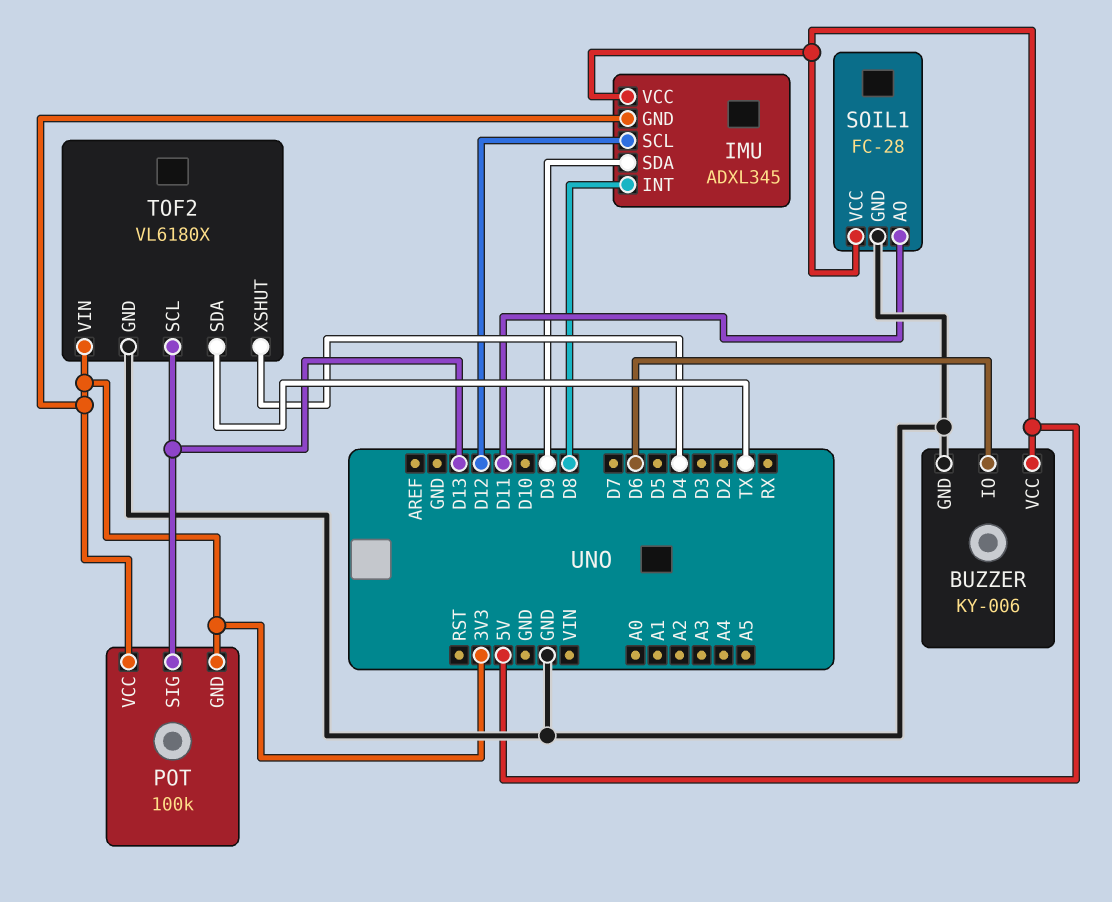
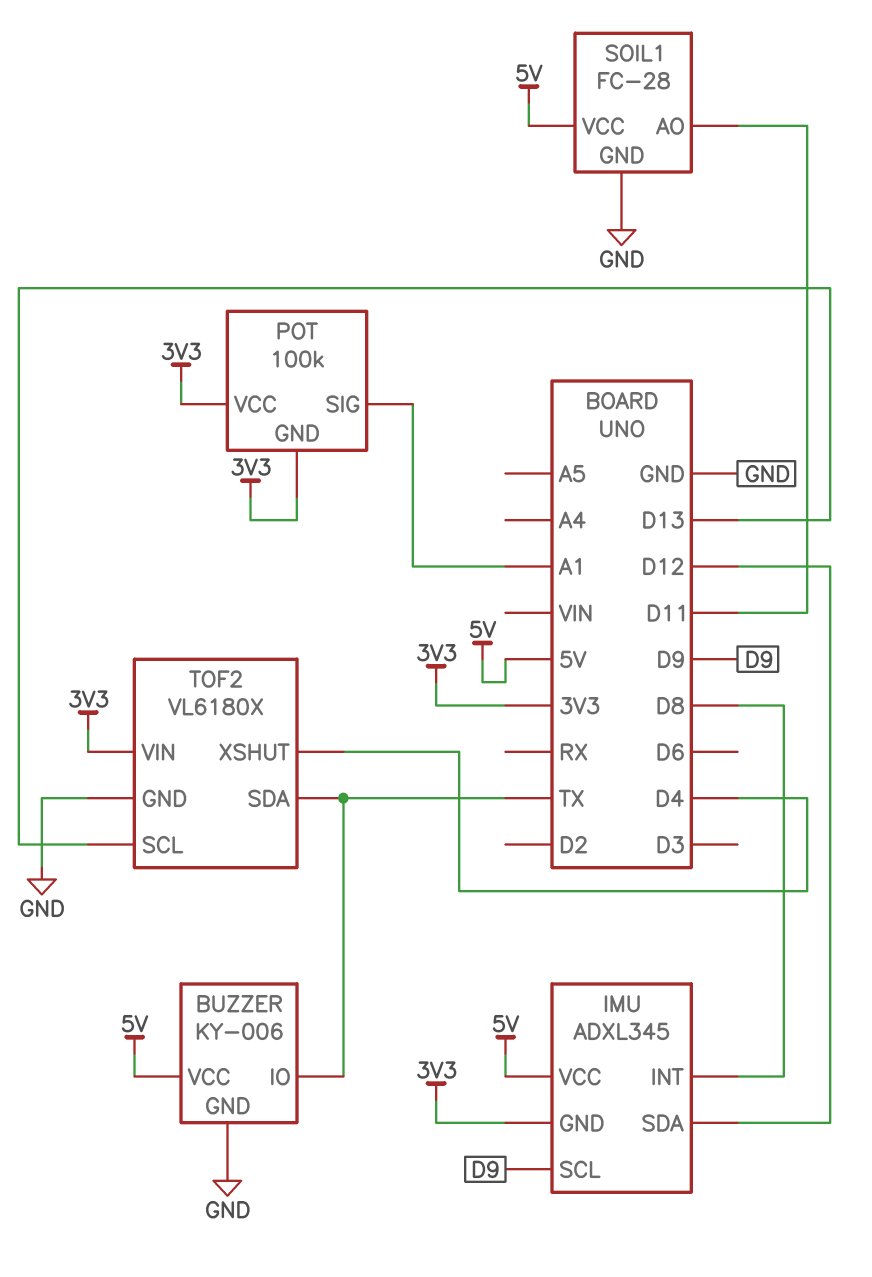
BUZZER pin IO: D6 -> TX
IMU pin SCL: D12 -> D9
IMU pin SDA: D9 -> D12
POT pin SIG: D13 -> A1

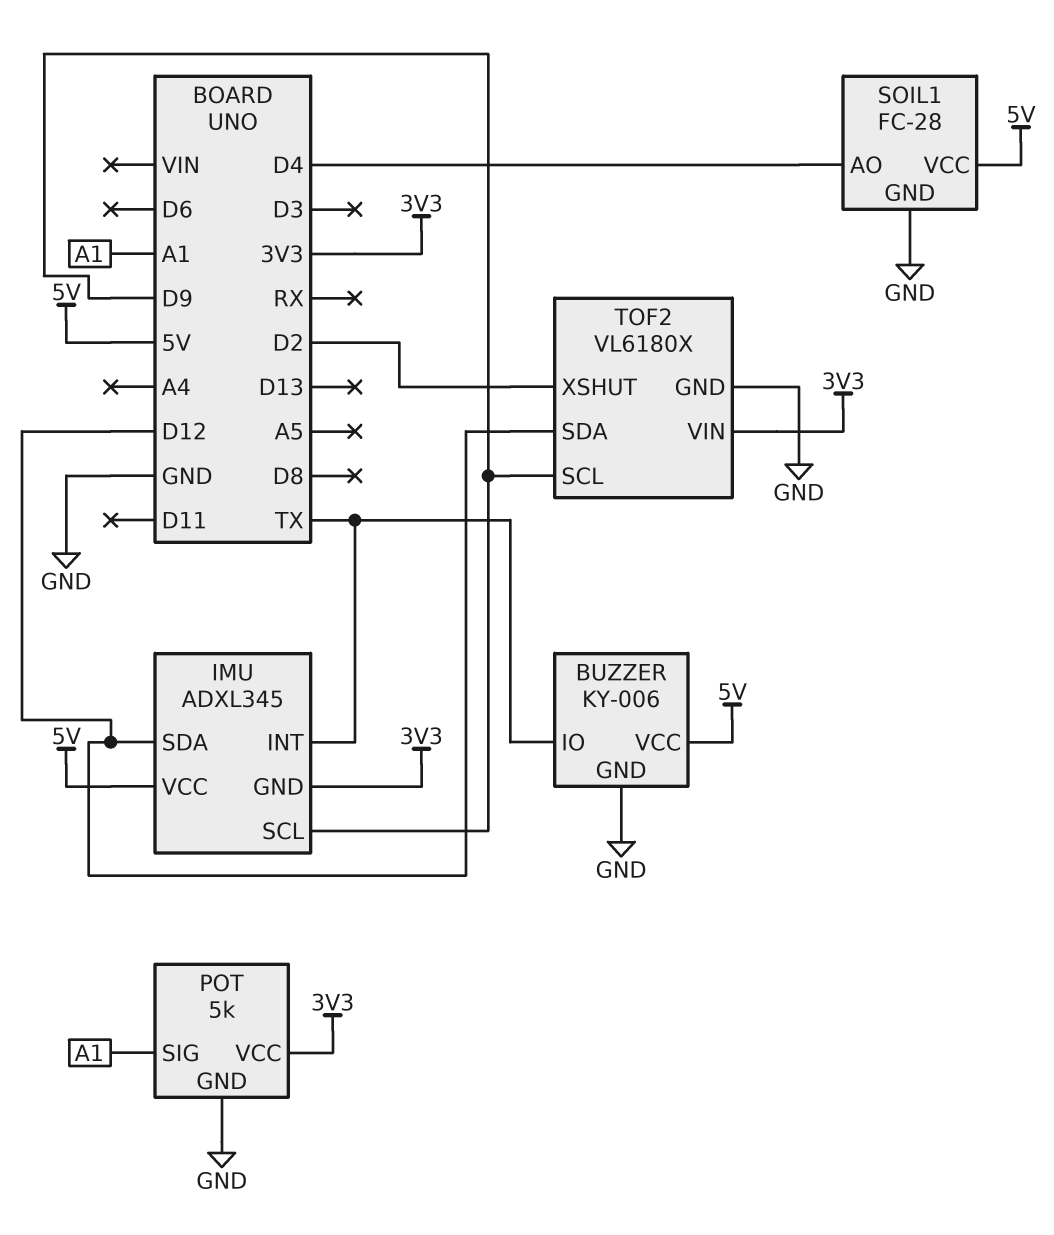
IMU pin INT: D8 -> TX
POT: 100k -> 5k
POT pin GND: 3V3 -> GND
SOIL1 pin AO: D11 -> D4
TOF2 pin SCL: D13 -> D9
TOF2 pin SDA: TX -> D12
TOF2 pin XSHUT: D4 -> D2

